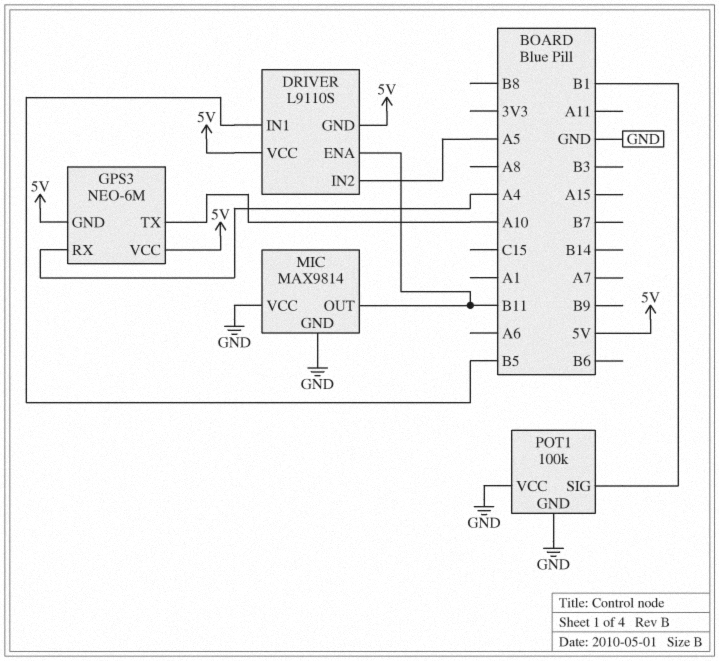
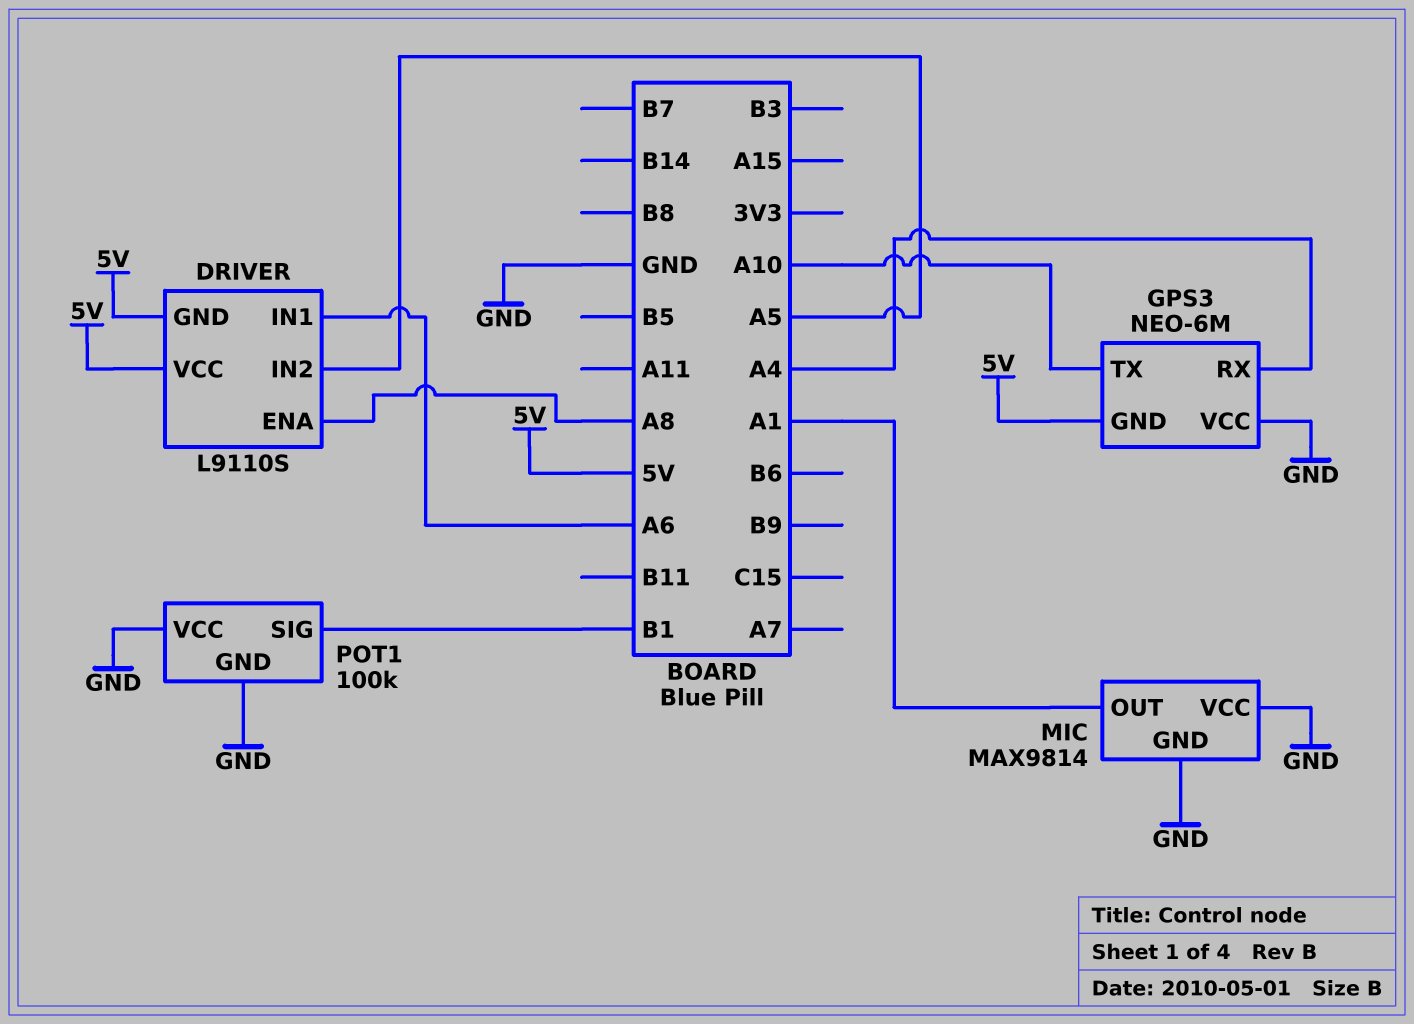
DRIVER pin ENA: B11 -> A8
DRIVER pin IN1: B5 -> A6
GPS3 pin VCC: 5V -> GND
MIC pin OUT: B11 -> A1

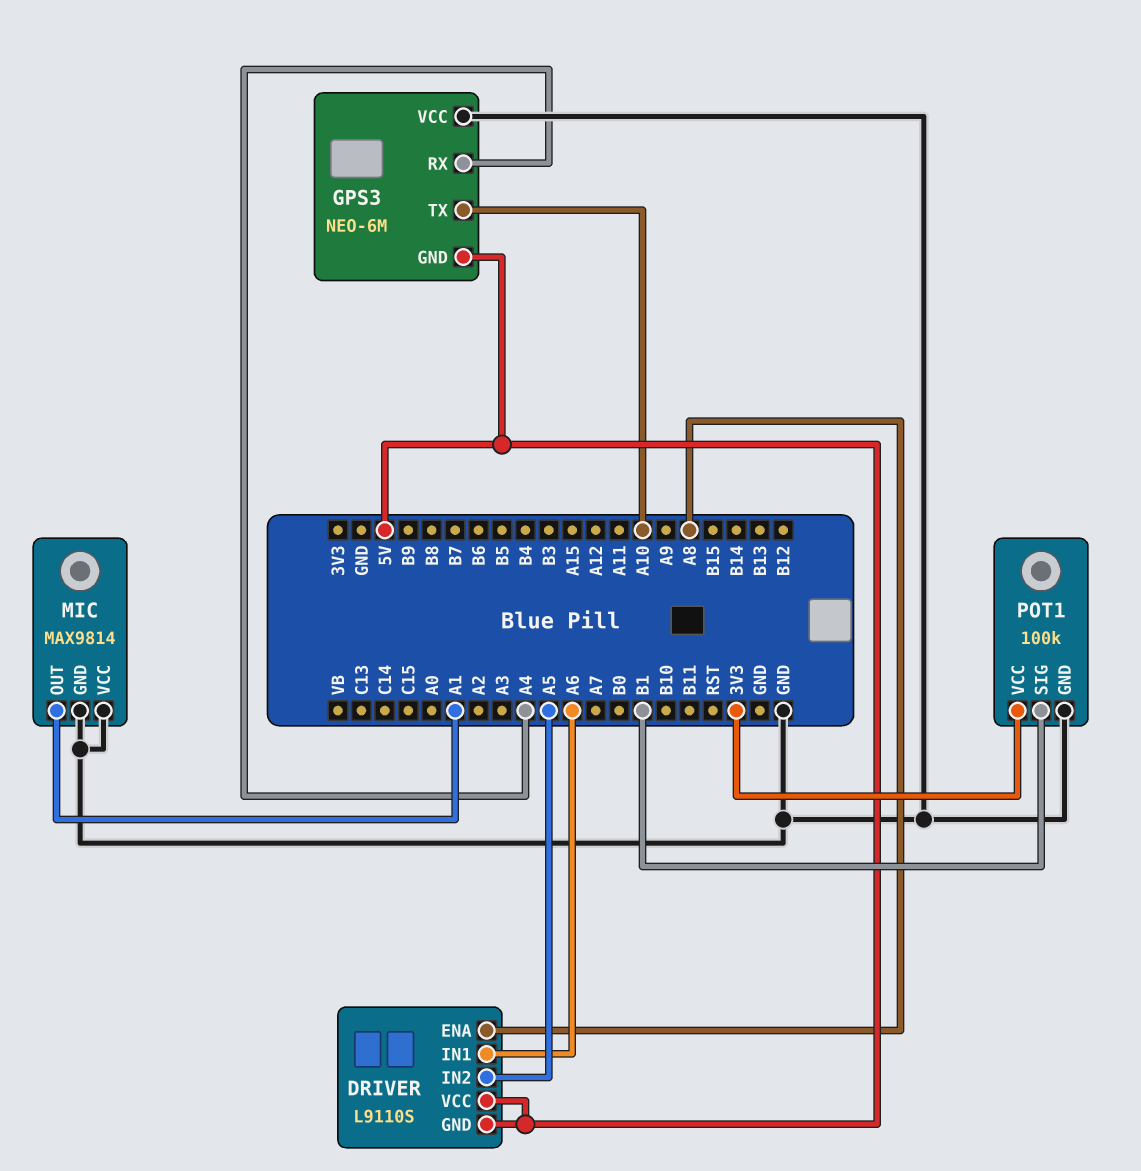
POT1 pin VCC: GND -> 3V3

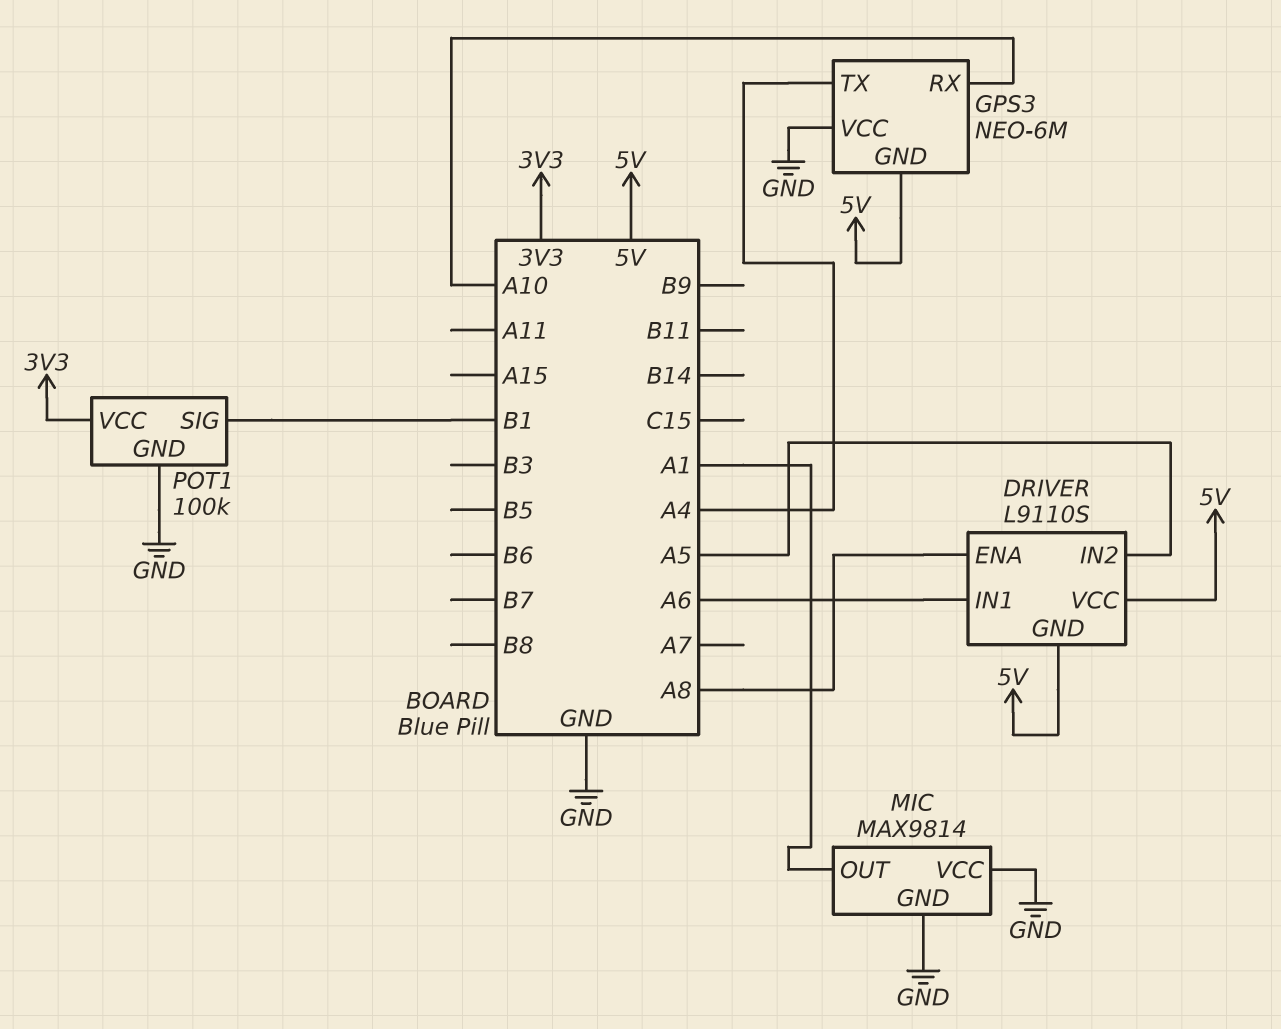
GPS3 pin RX: A4 -> A10
GPS3 pin TX: A10 -> A4

